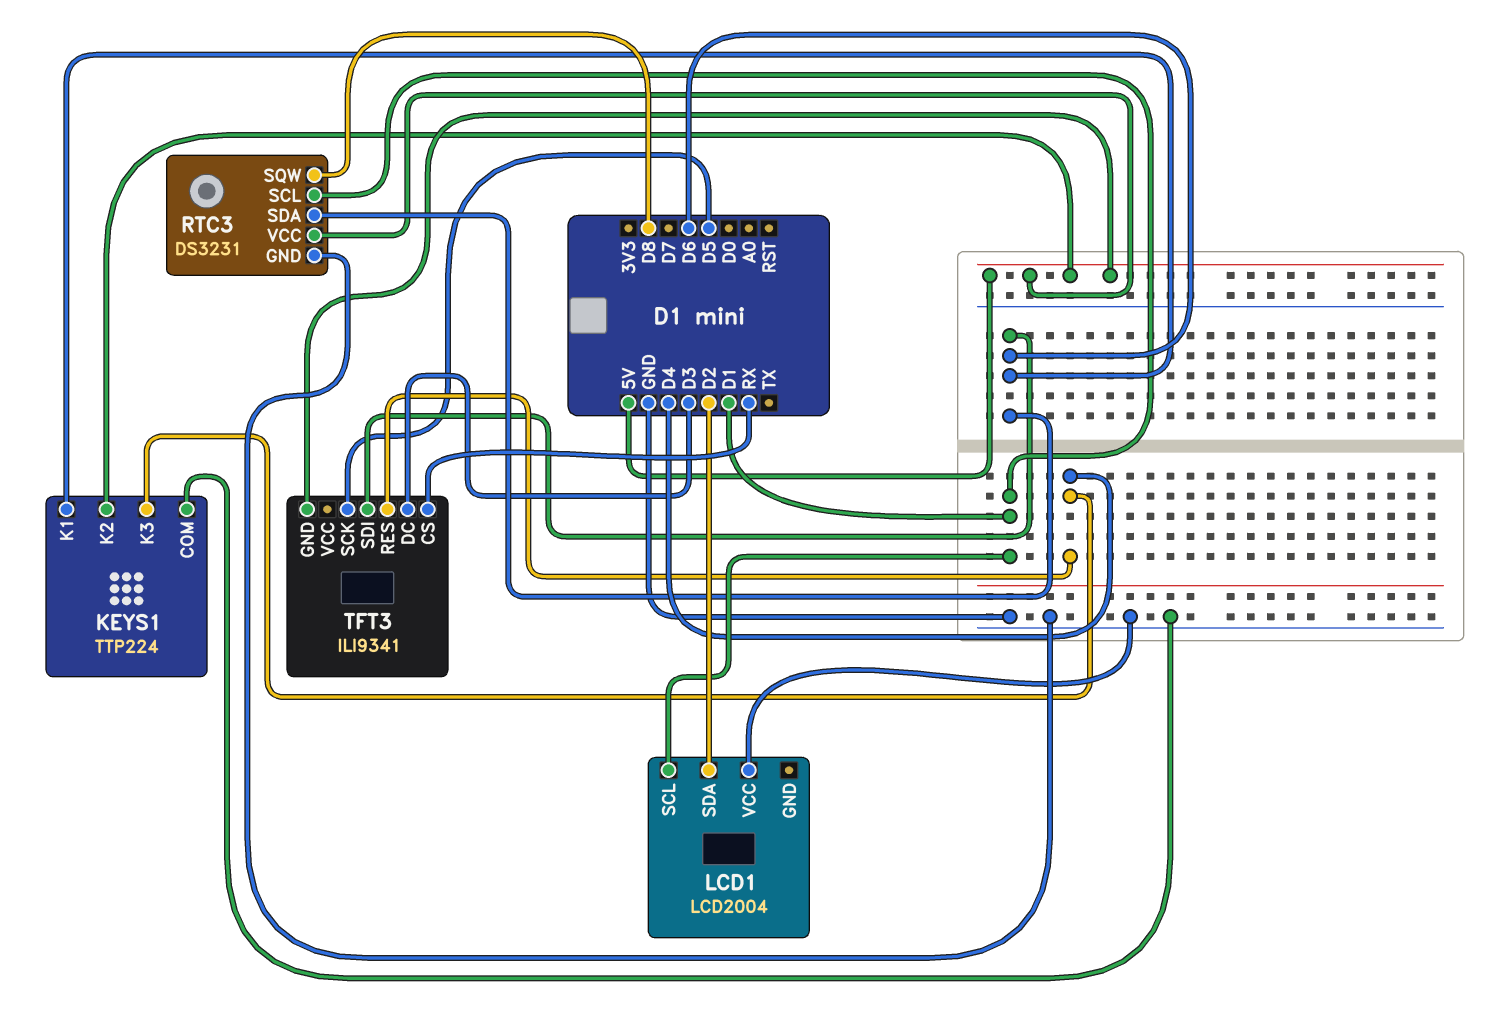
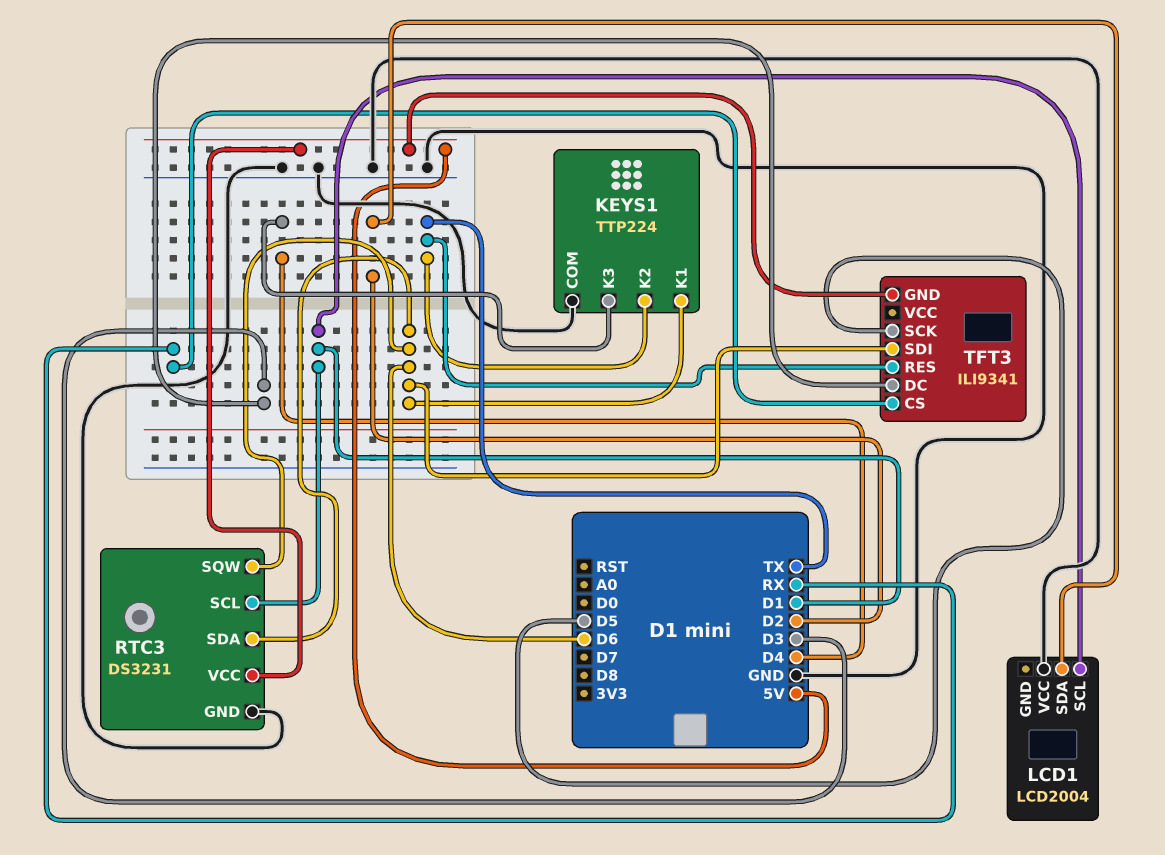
KEYS1 pin K2: 5V -> TX
RTC3 pin SQW: D8 -> D6
TFT3 pin RES: D4 -> TX

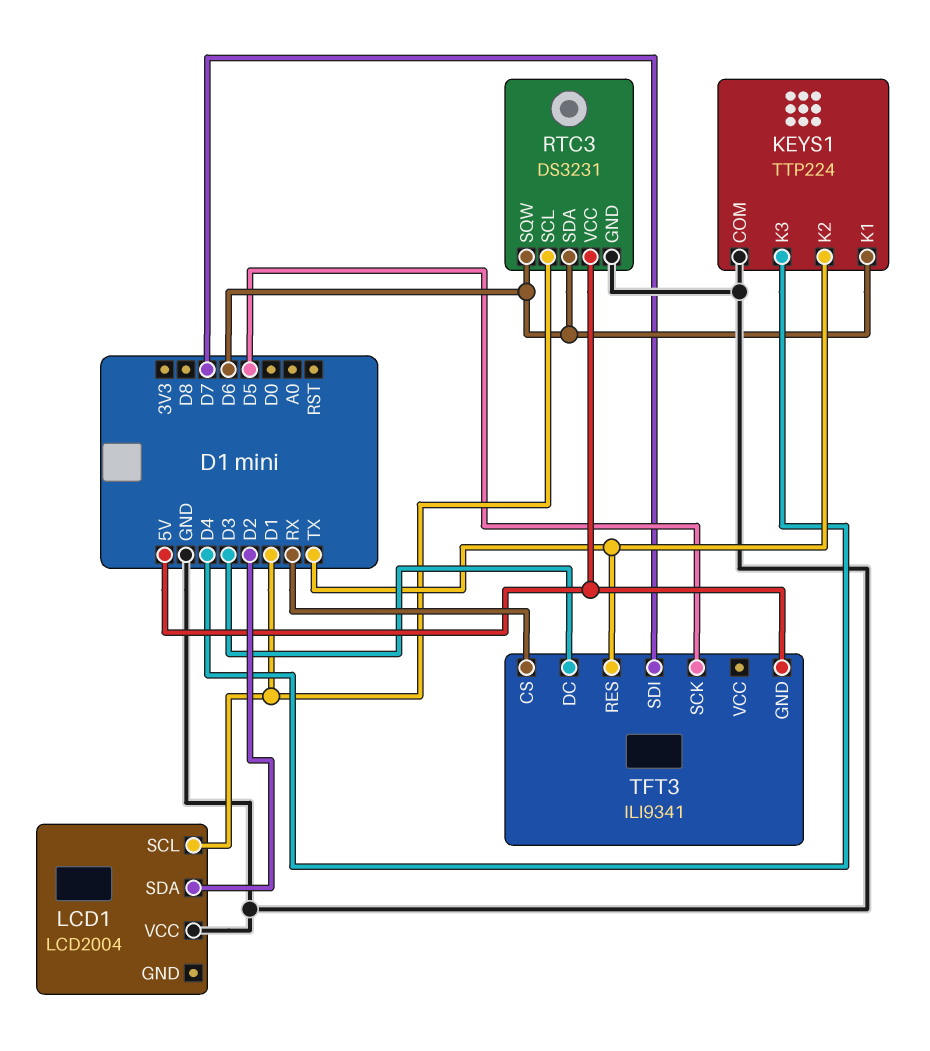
TFT3 pin SDI: D6 -> D7

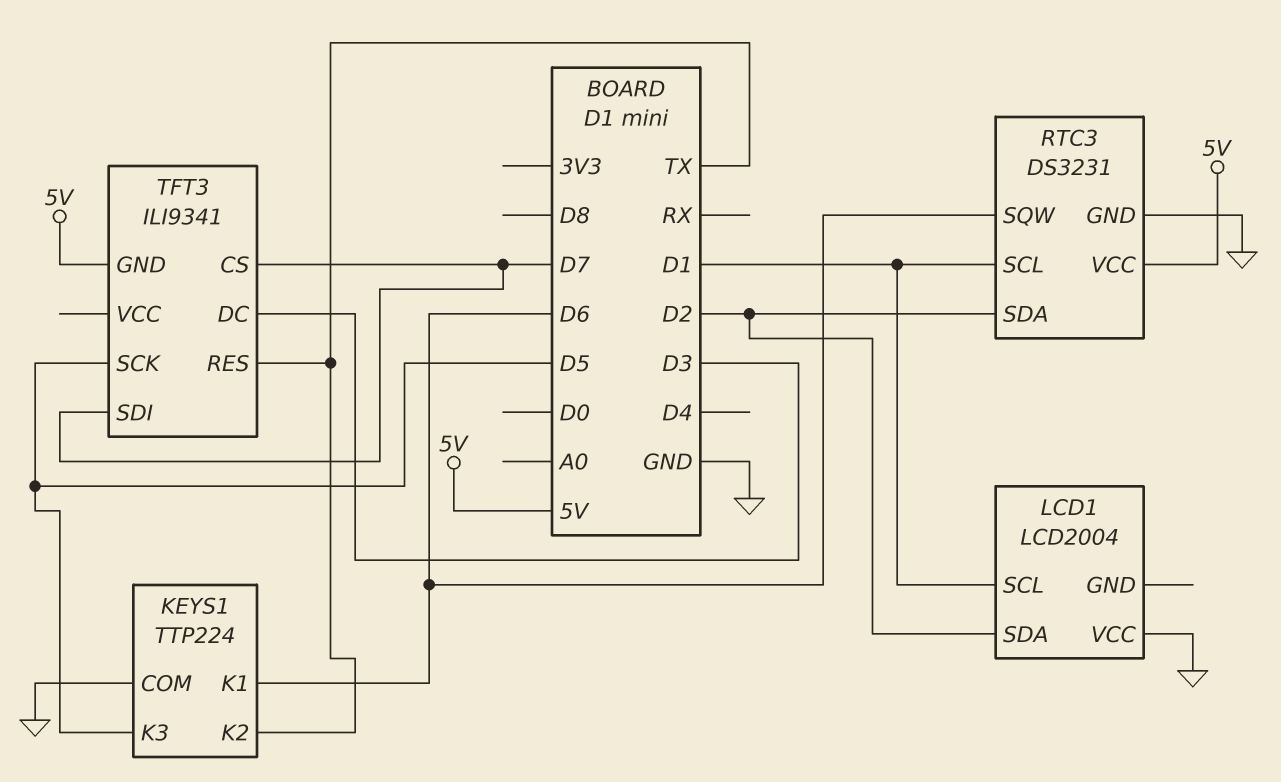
KEYS1 pin K3: D4 -> D5
RTC3 pin SDA: D6 -> D2
TFT3 pin CS: RX -> D7

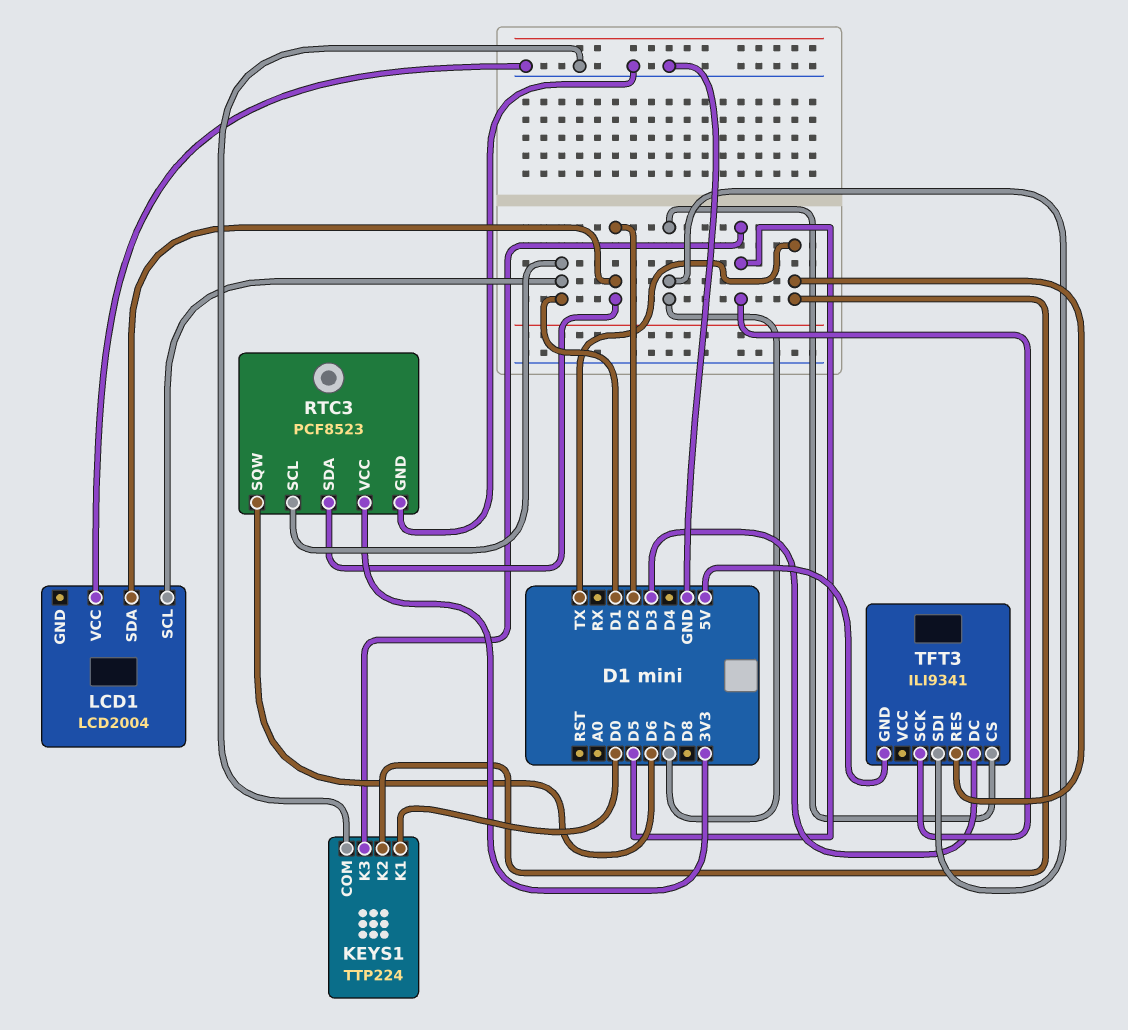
KEYS1 pin K1: D6 -> D0
RTC3: DS3231 -> PCF8523
RTC3 pin VCC: 5V -> 3V3

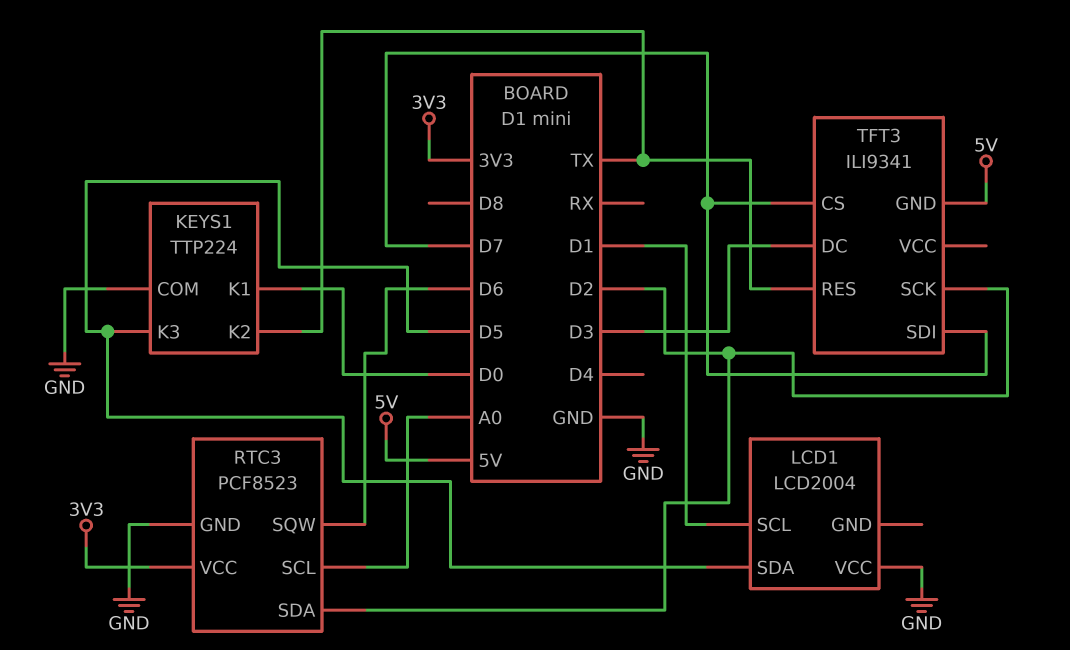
LCD1 pin SDA: D2 -> D5
RTC3 pin SCL: D1 -> A0
TFT3 pin SCK: D5 -> D2

